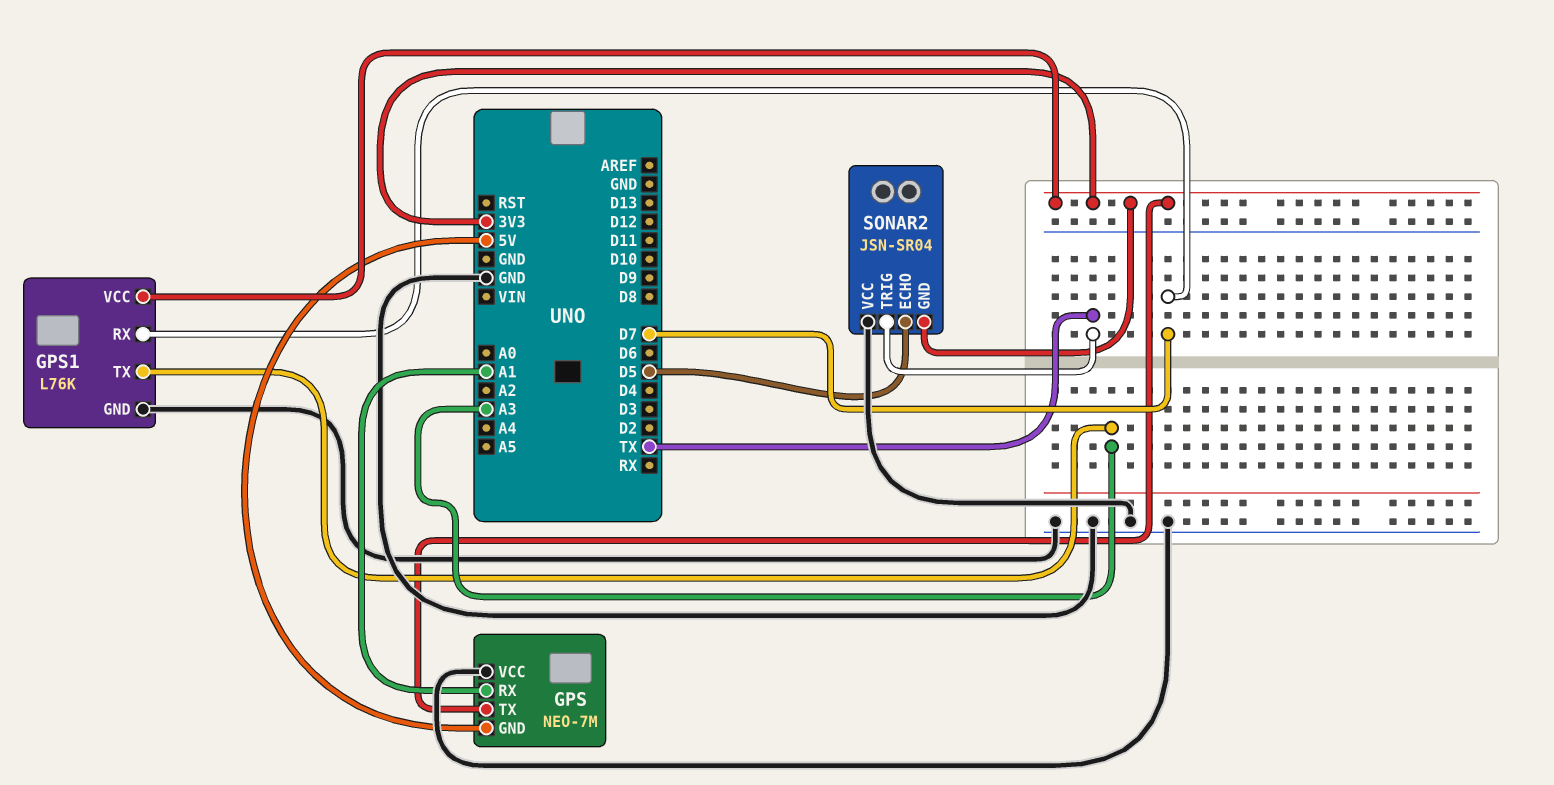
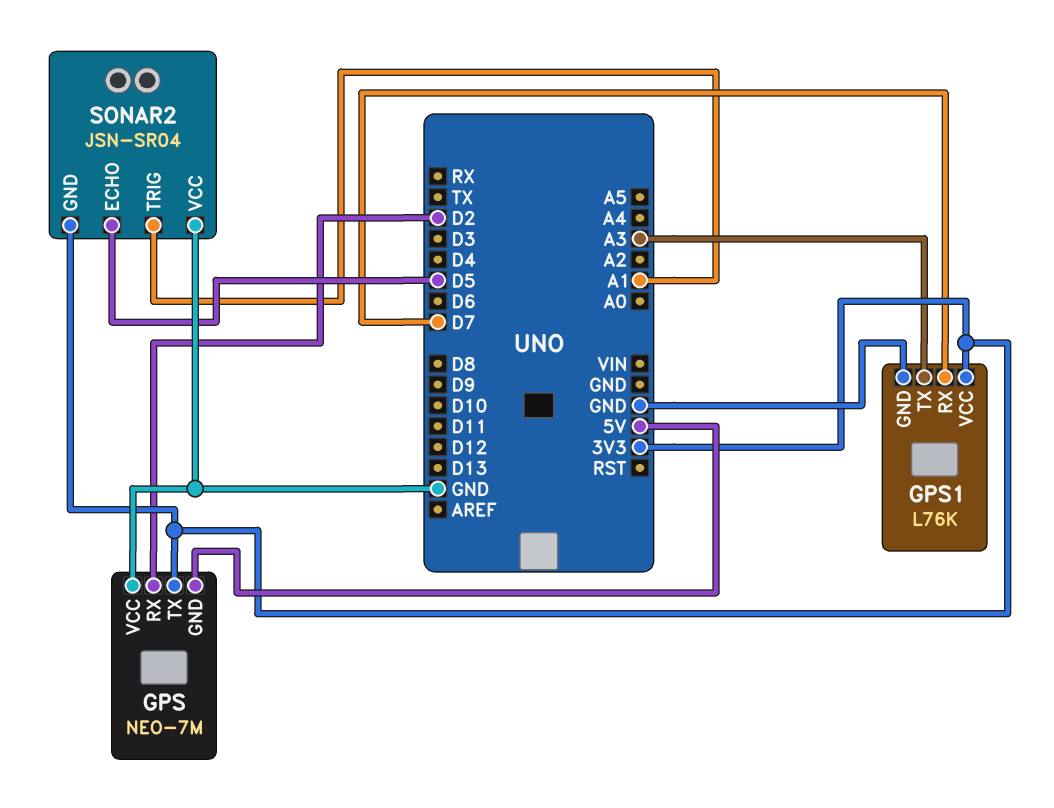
GPS pin RX: A1 -> D2
SONAR2 pin TRIG: TX -> A1

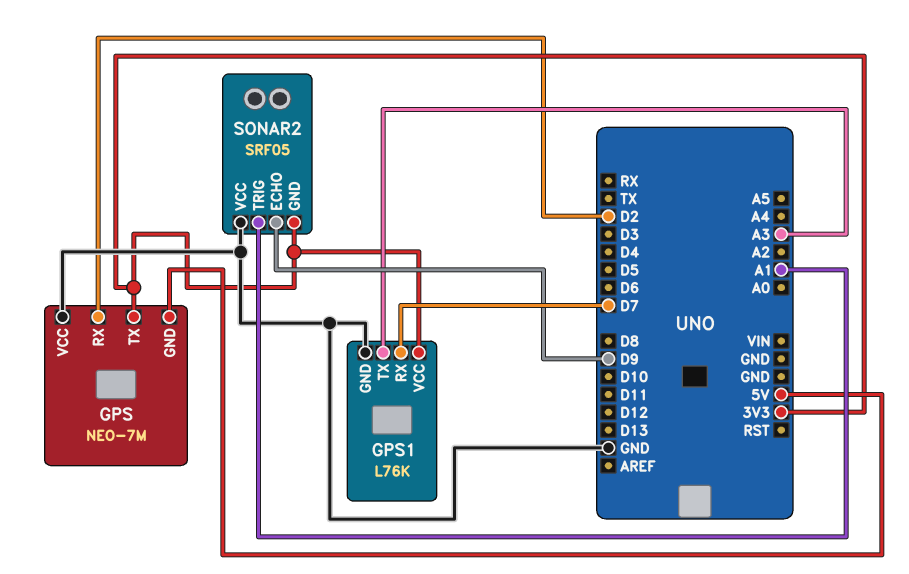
SONAR2: JSN-SR04 -> SRF05
SONAR2 pin ECHO: D5 -> D9

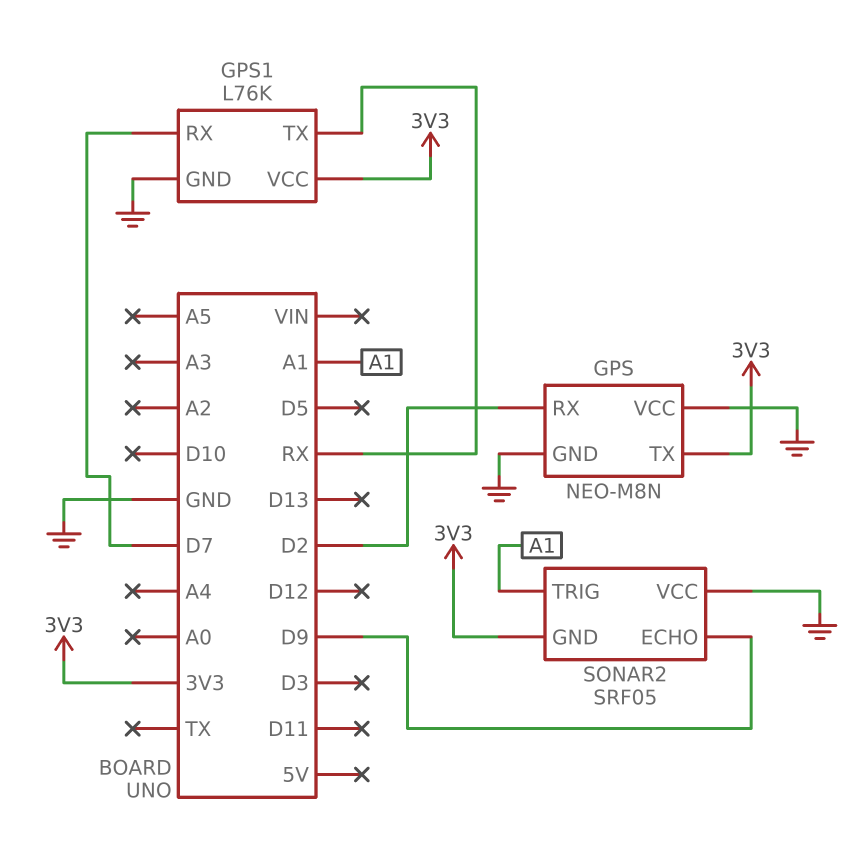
GPS: NEO-7M -> NEO-M8N
GPS pin GND: 5V -> GND
GPS1 pin TX: A3 -> RX

